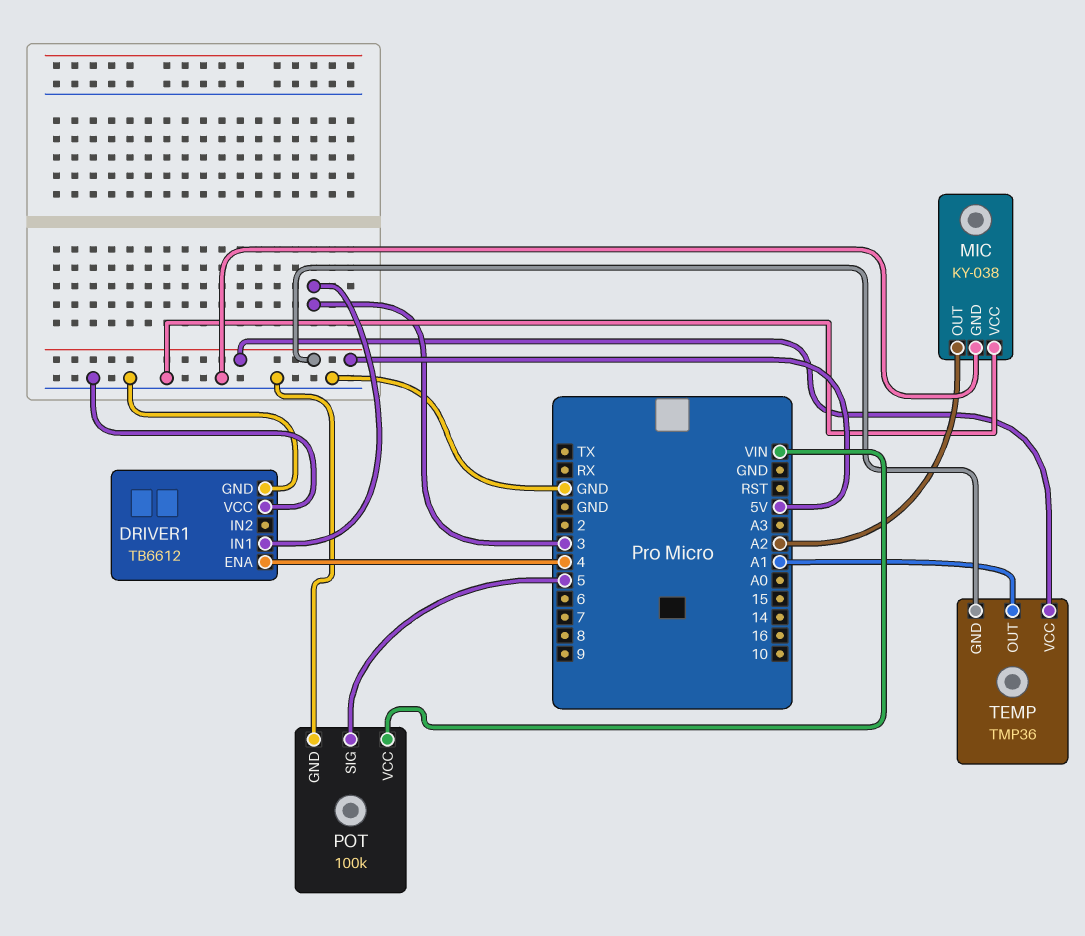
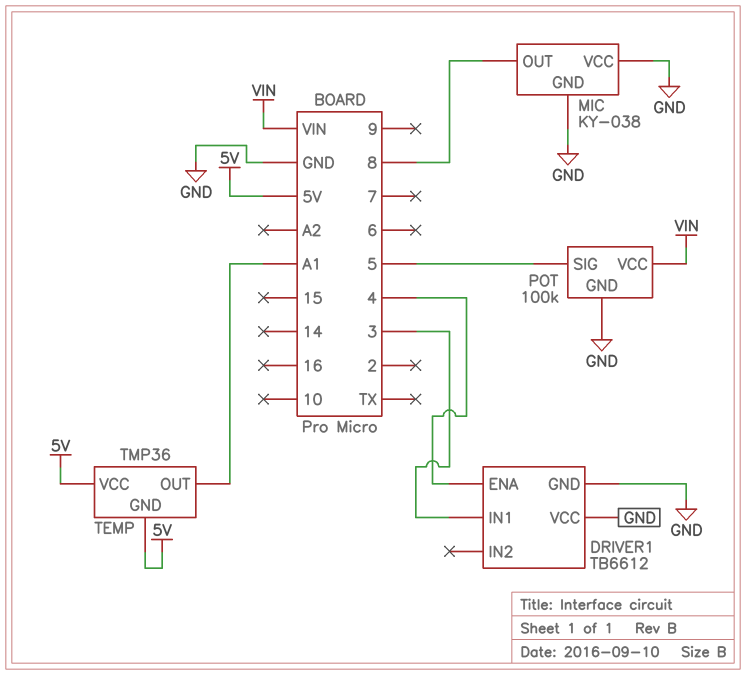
MIC pin OUT: A2 -> 8

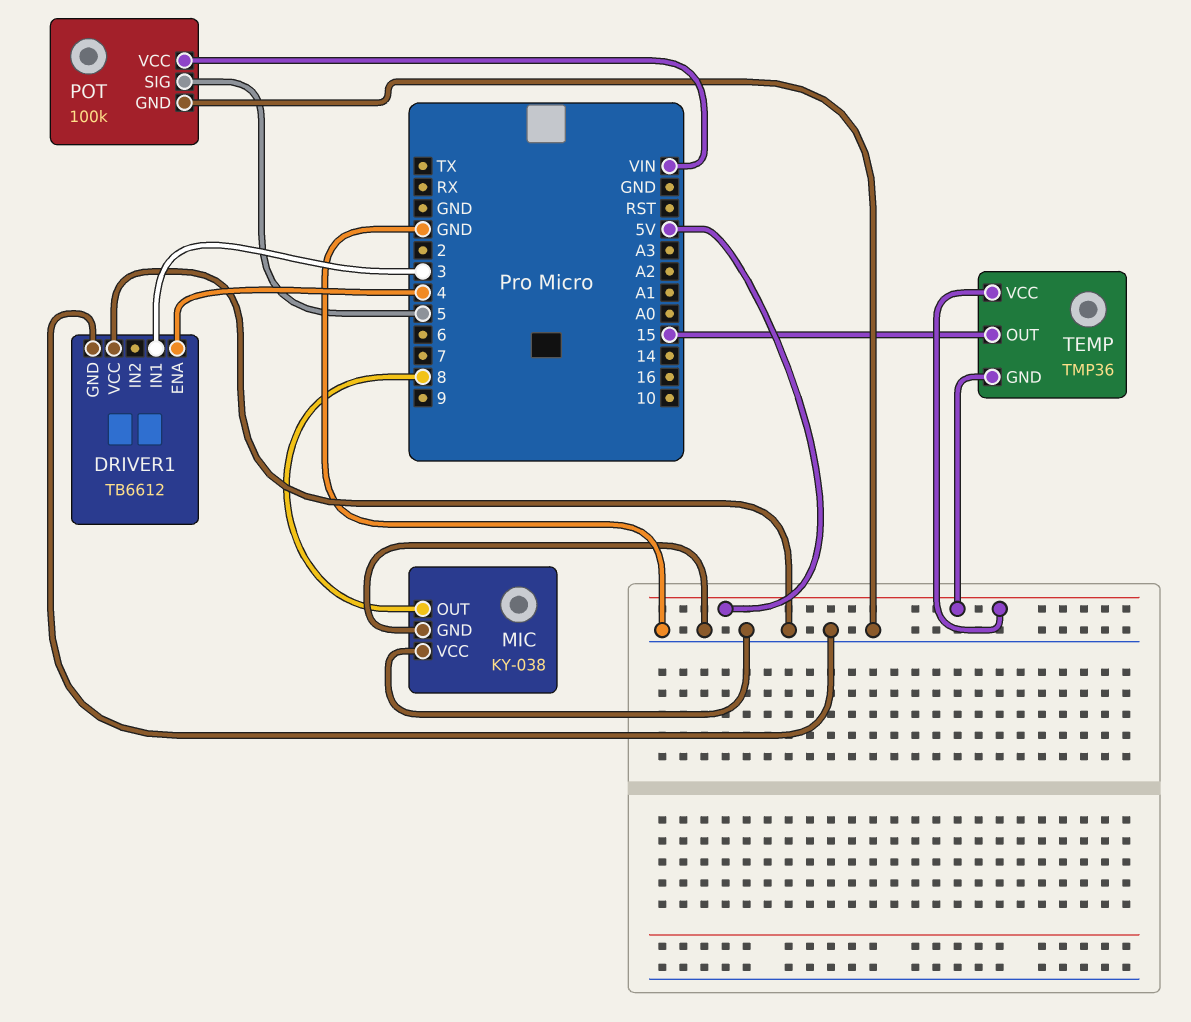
TEMP pin OUT: A1 -> 15

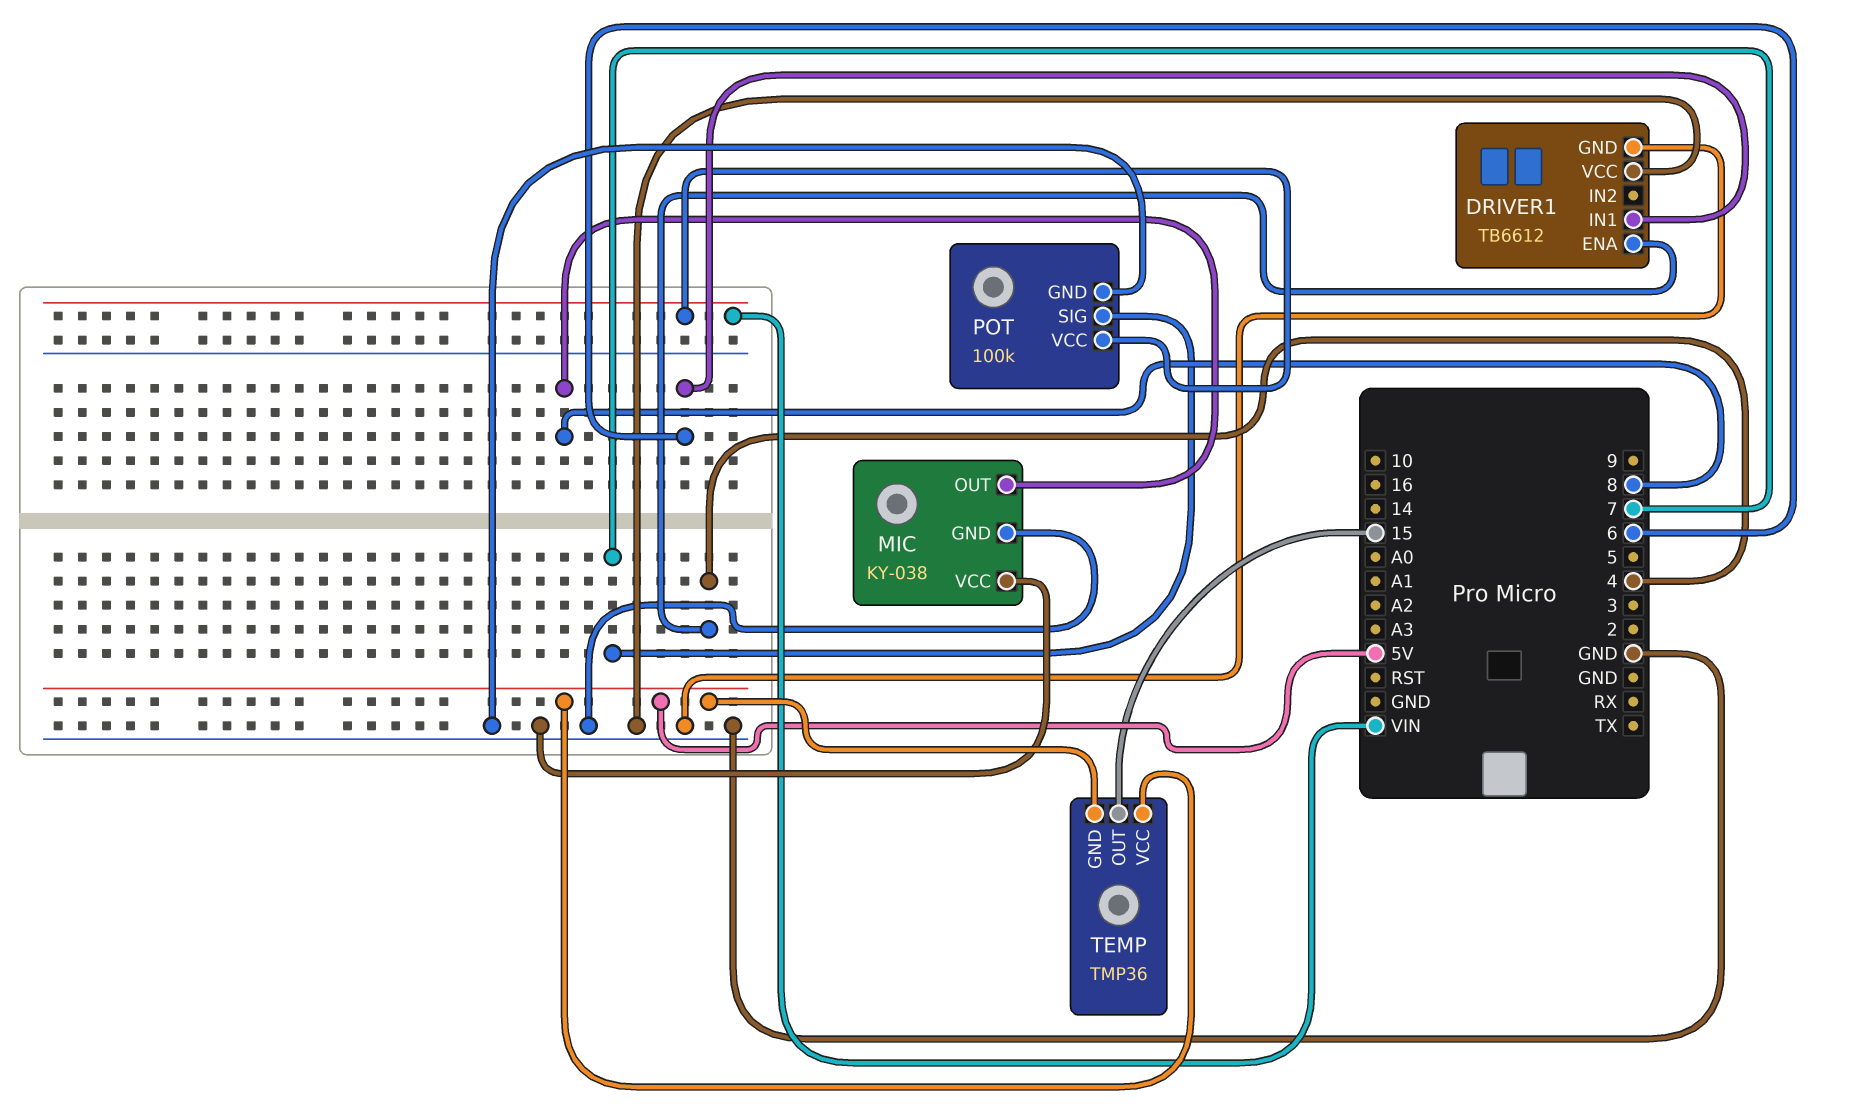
DRIVER1 pin IN1: 3 -> 6
POT pin SIG: 5 -> 7

